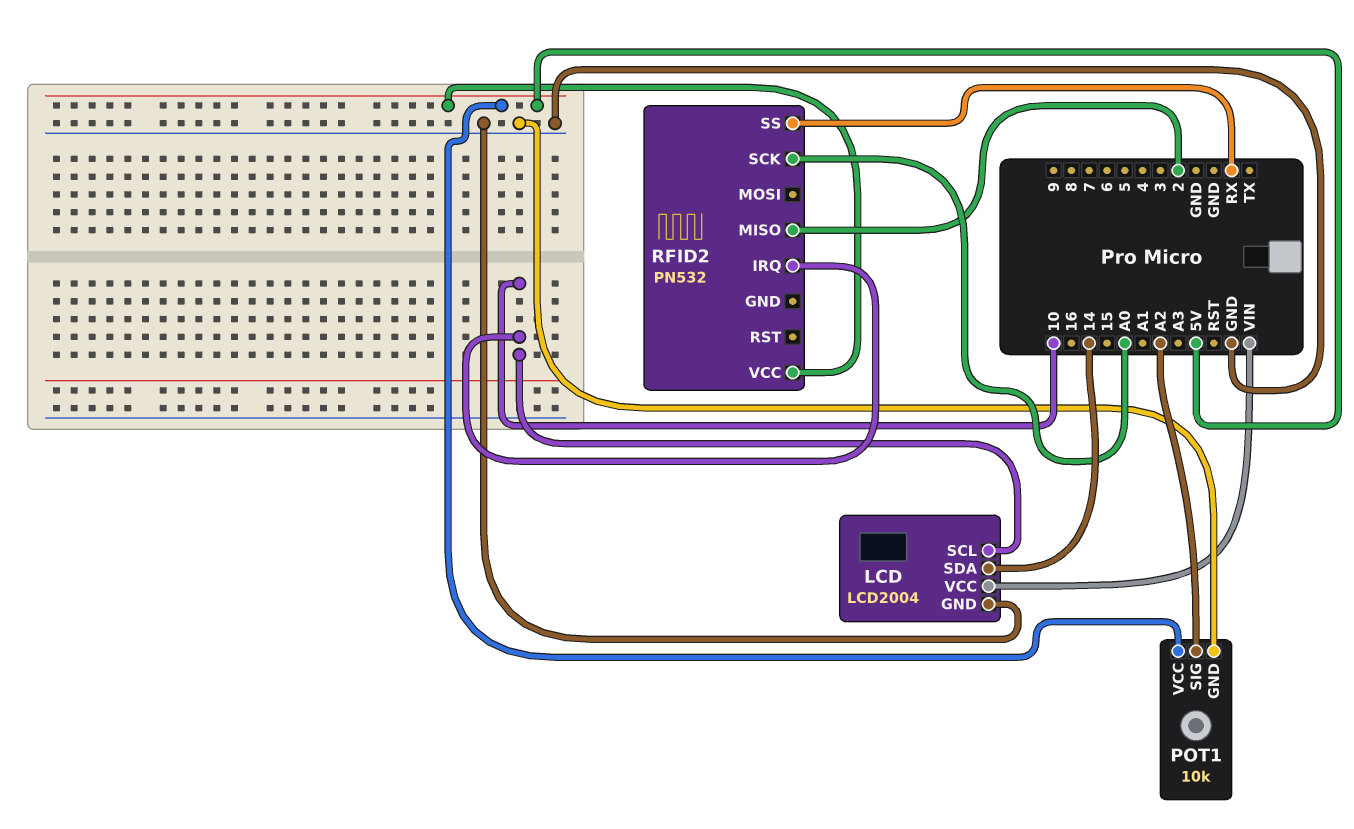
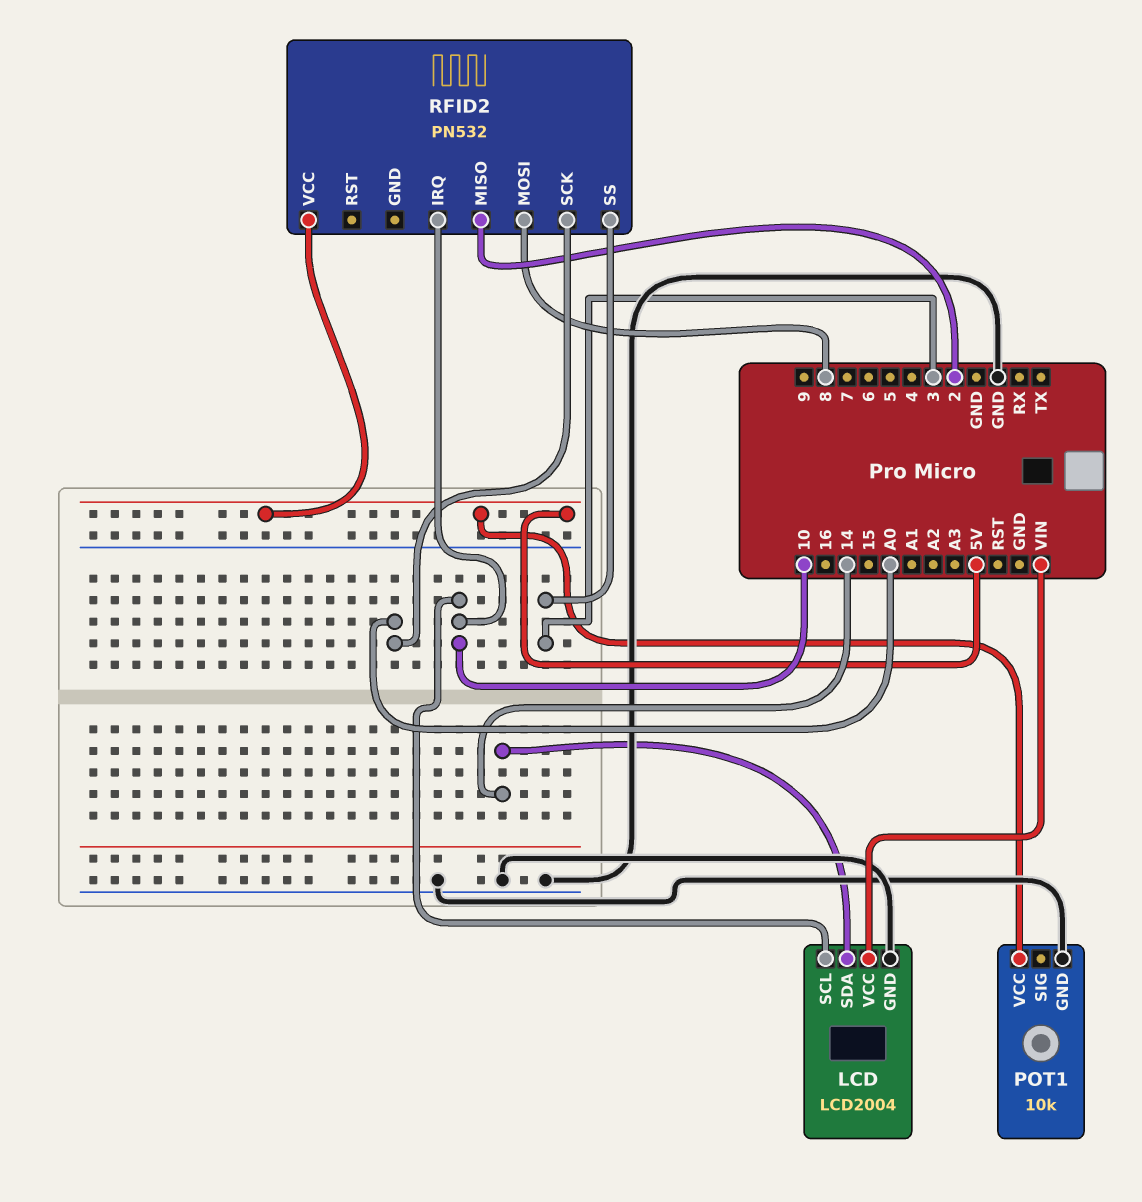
POT1 pin SIG: A2 -> none
RFID2 pin MOSI: none -> 8
RFID2 pin SS: RX -> 3

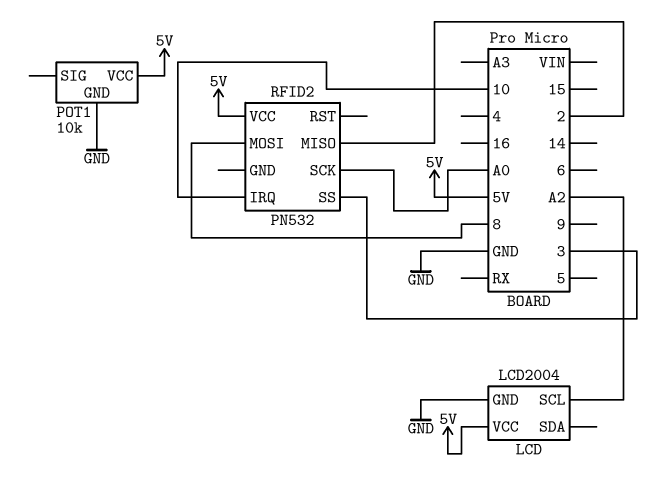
LCD pin SCL: 10 -> A2
LCD pin SDA: 14 -> none
LCD pin VCC: VIN -> 5V

